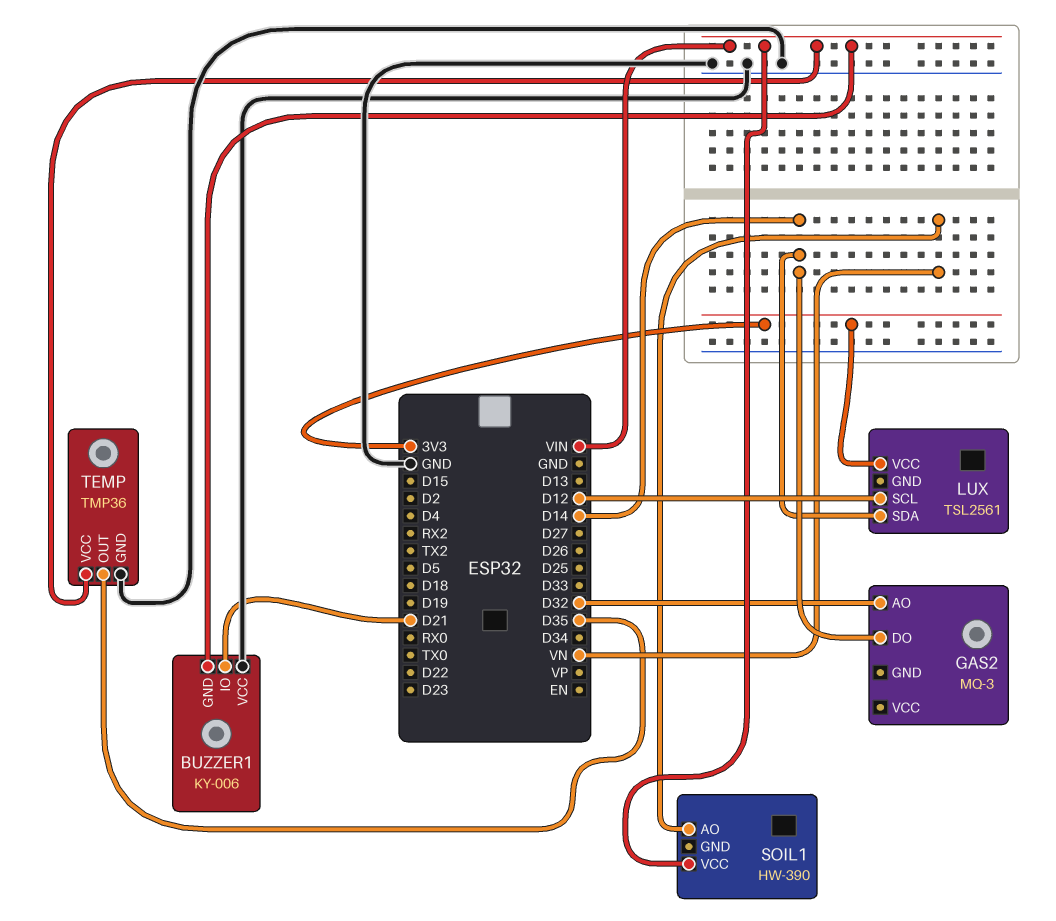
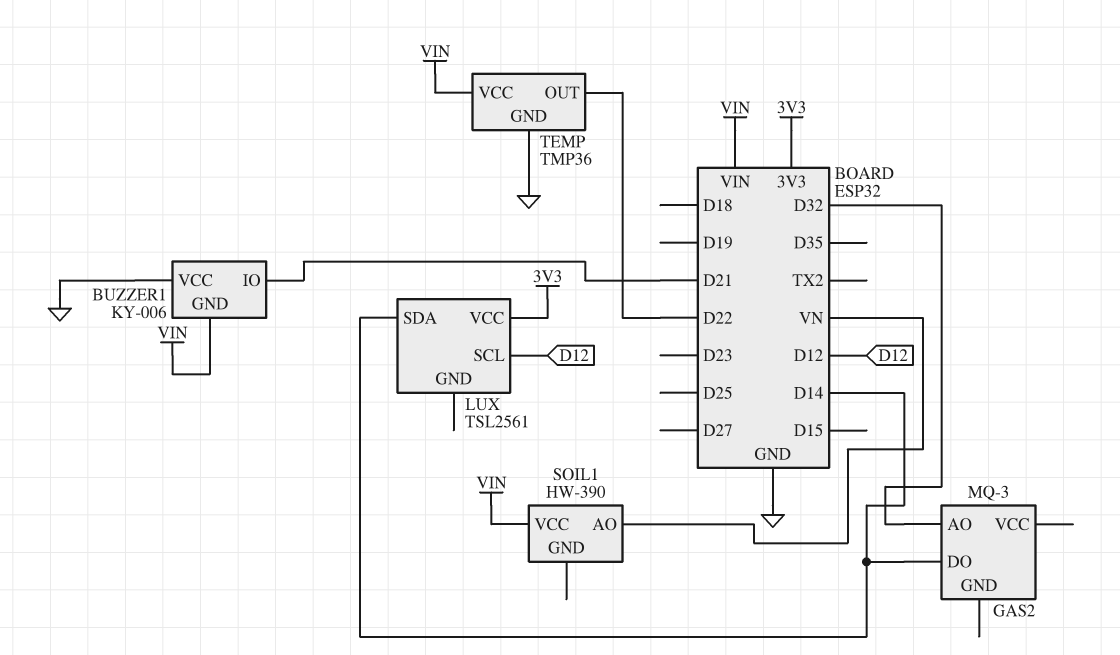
TEMP pin OUT: D35 -> D22

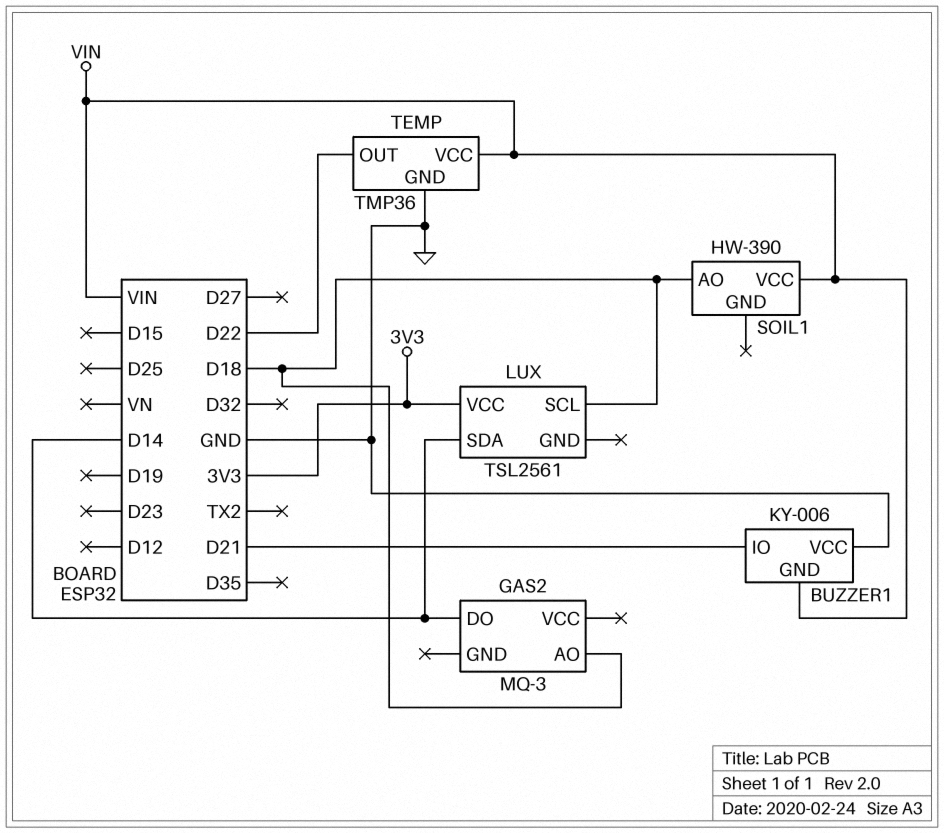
GAS2 pin AO: D32 -> D18
LUX pin SCL: D12 -> D18
SOIL1 pin AO: VN -> D18

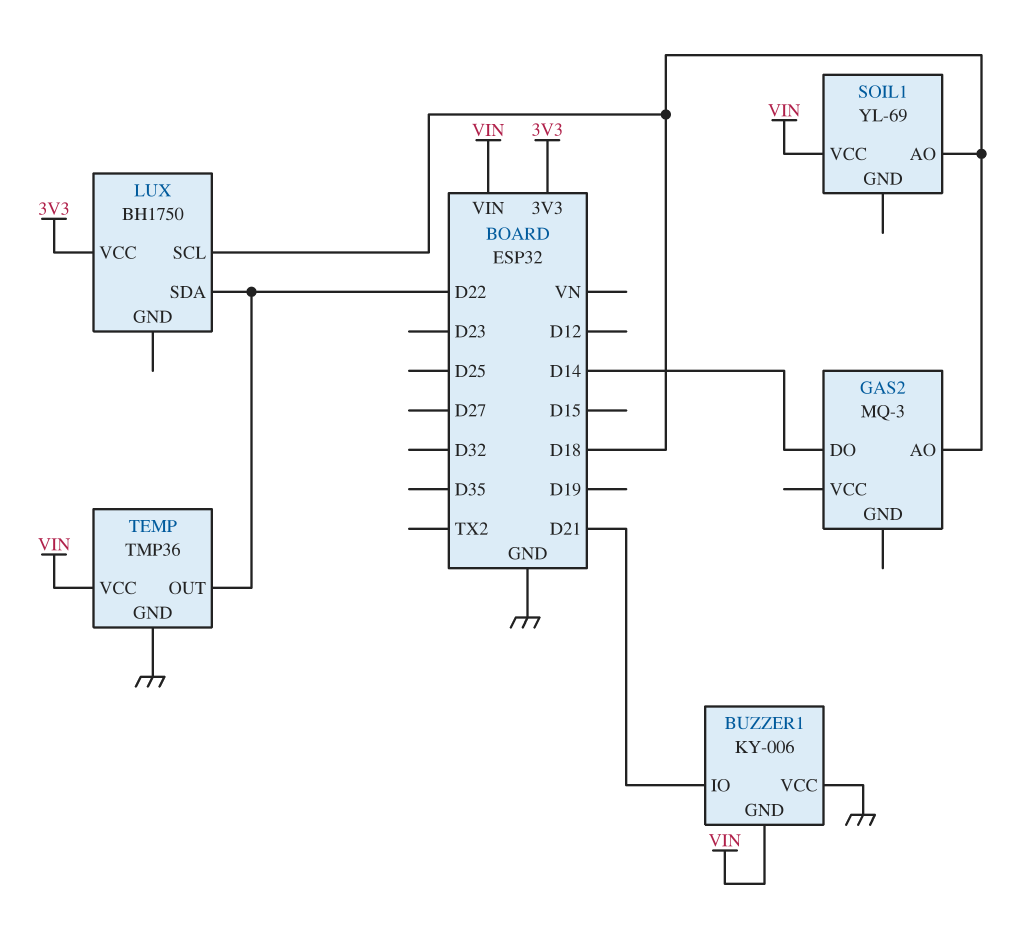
LUX: TSL2561 -> BH1750
LUX pin SDA: D14 -> D22
SOIL1: HW-390 -> YL-69

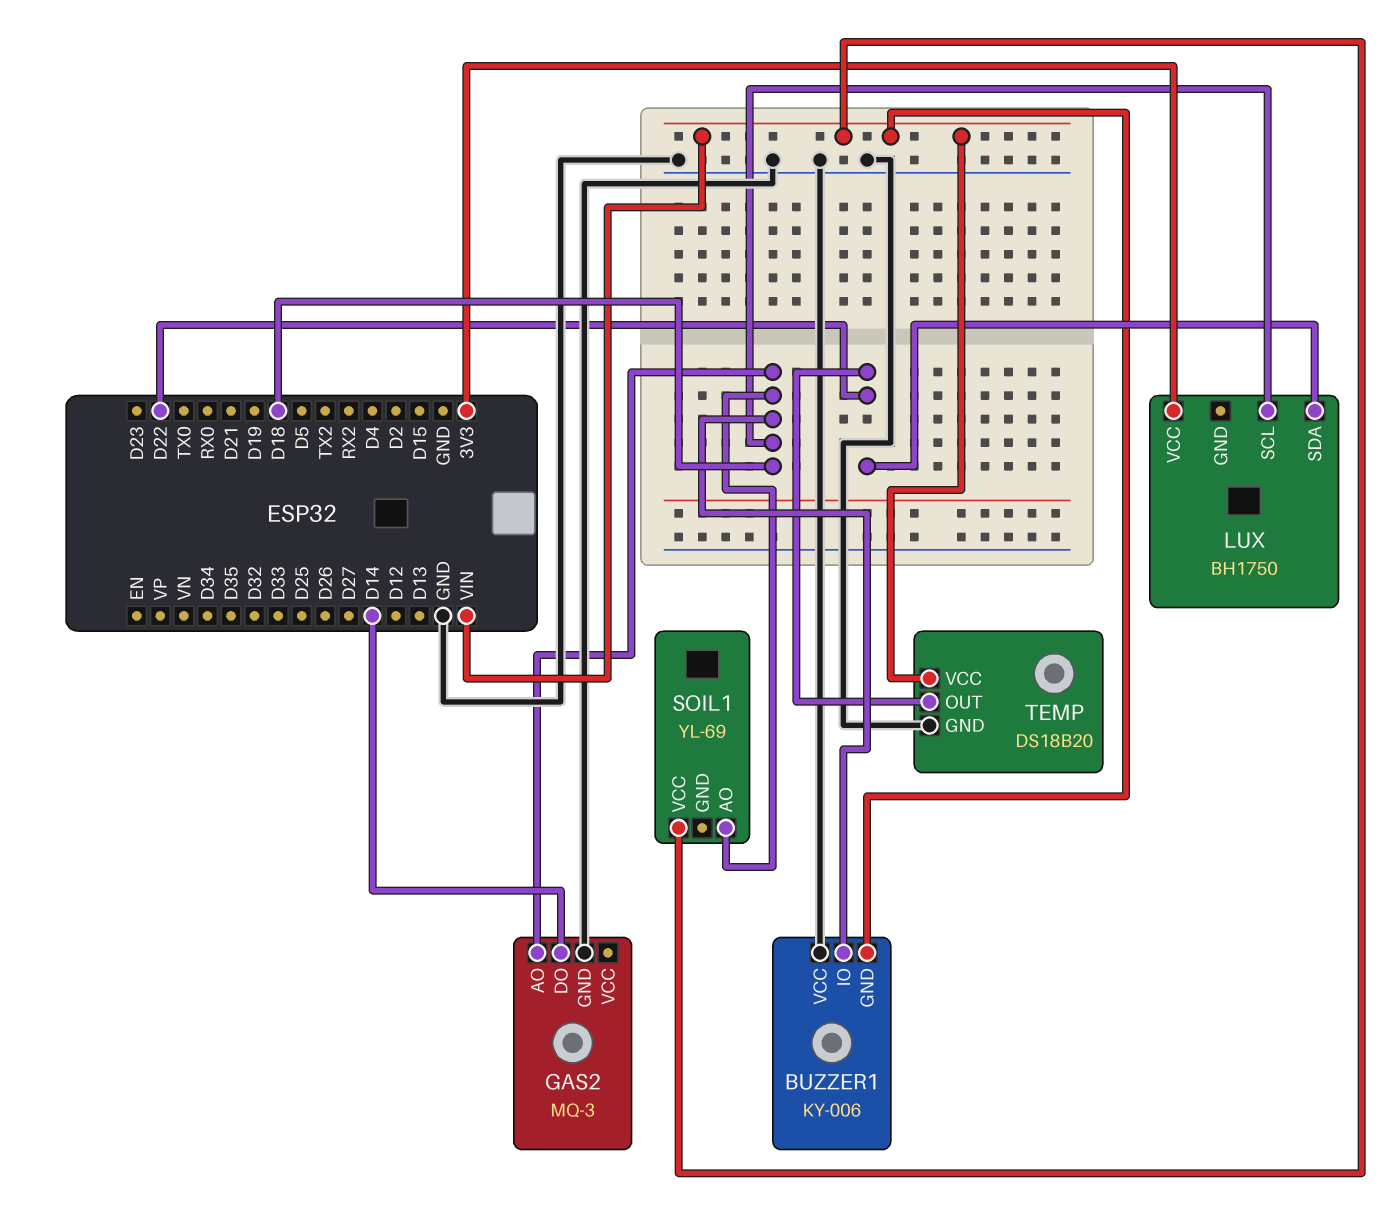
BUZZER1 pin IO: D21 -> D18
GAS2 pin GND: none -> GND
TEMP: TMP36 -> DS18B20

